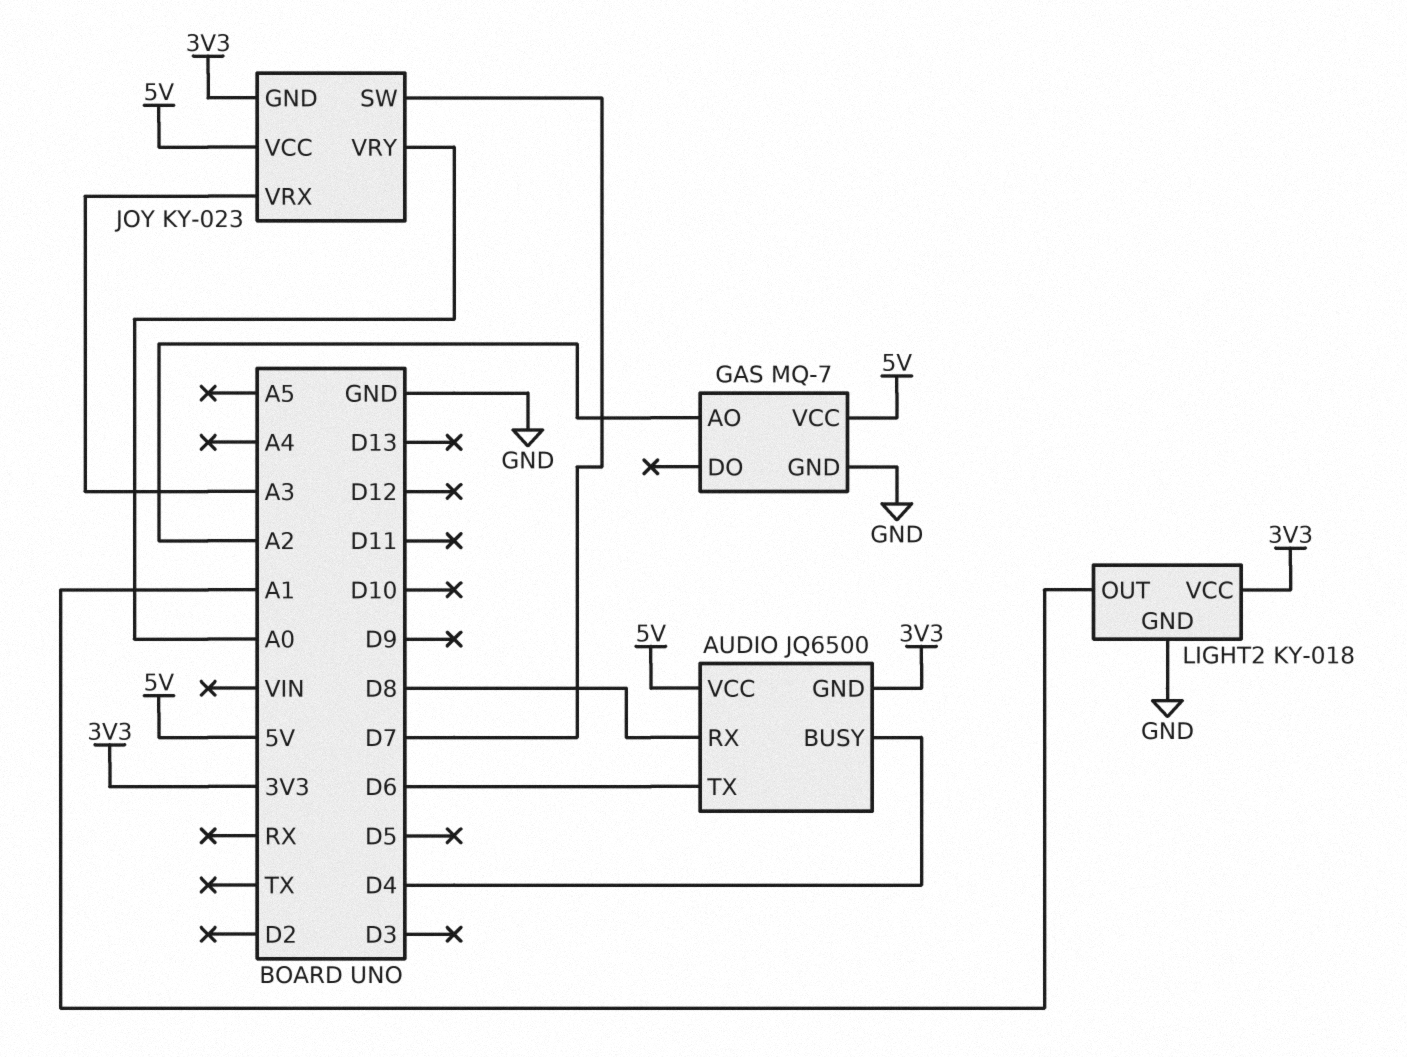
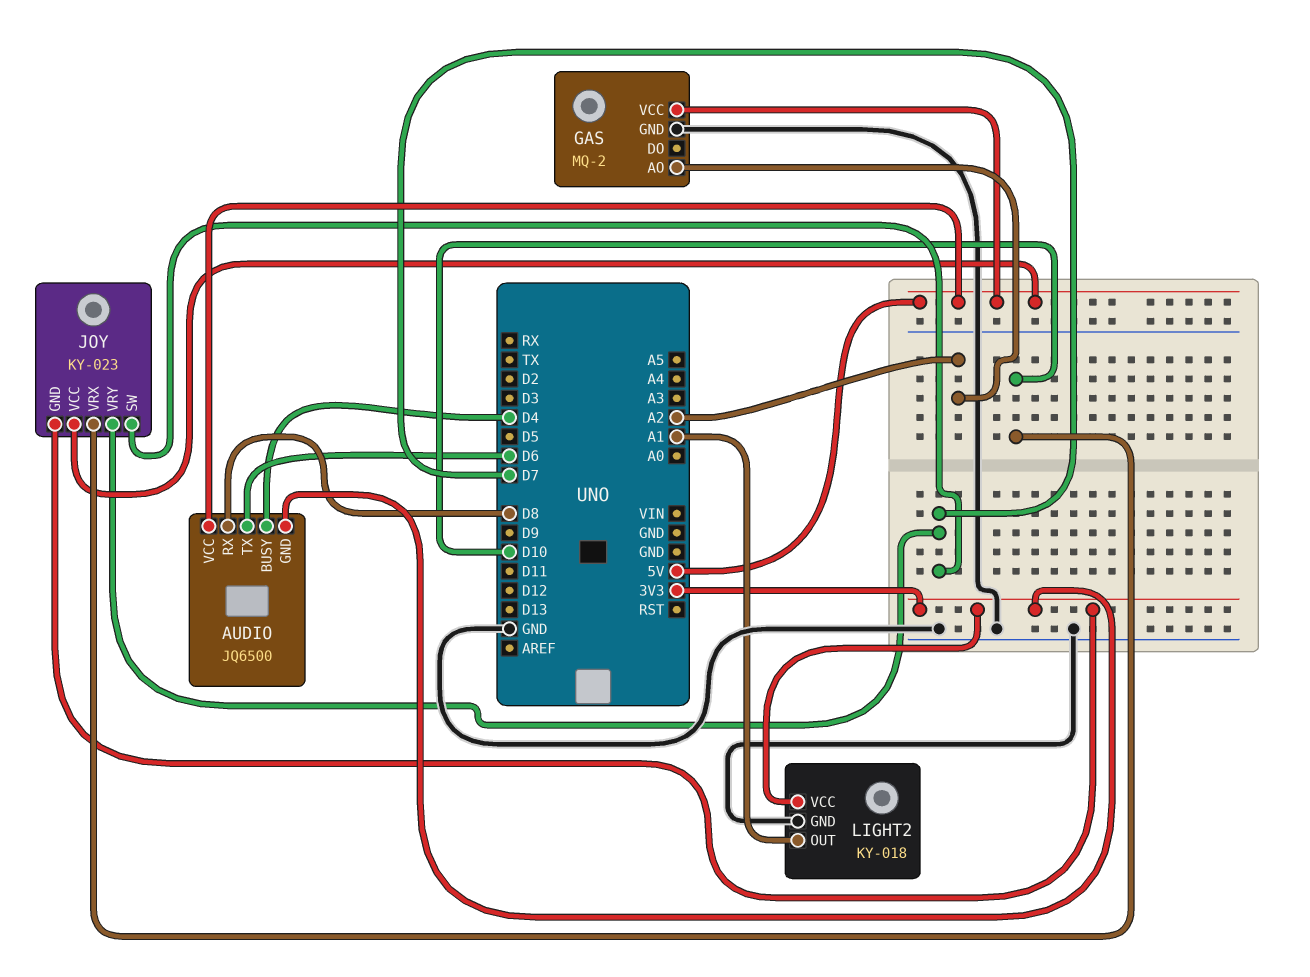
GAS: MQ-7 -> MQ-2
JOY pin VRX: A3 -> D10
JOY pin VRY: A0 -> D7

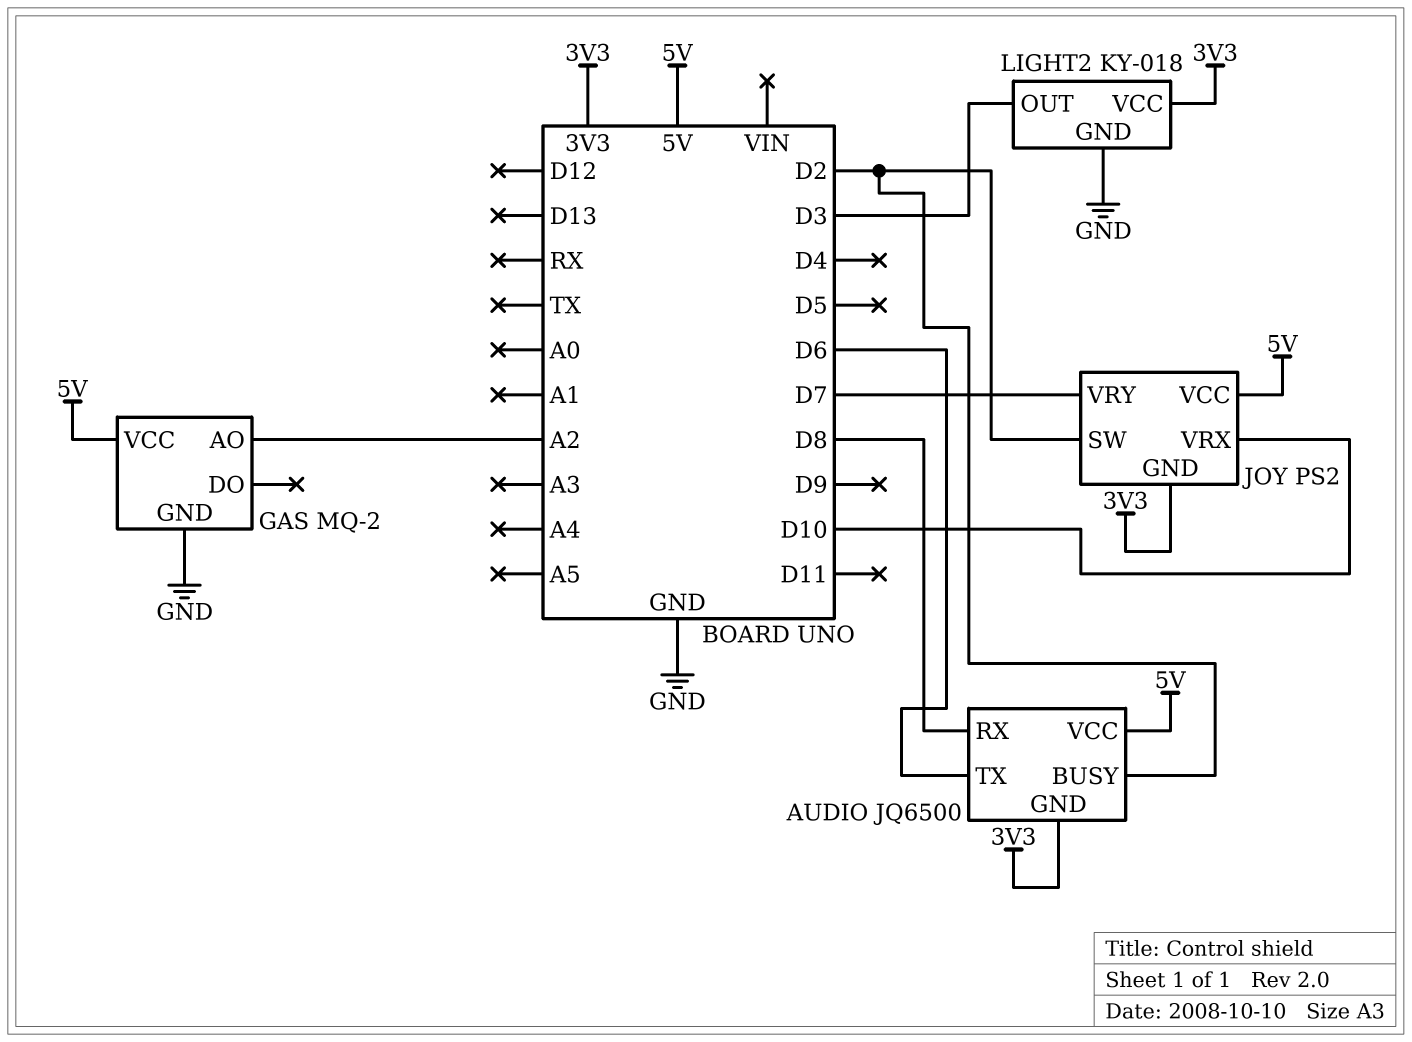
AUDIO pin BUSY: D4 -> D2
JOY: KY-023 -> PS2
JOY pin SW: D7 -> D2
LIGHT2 pin OUT: A1 -> D3

